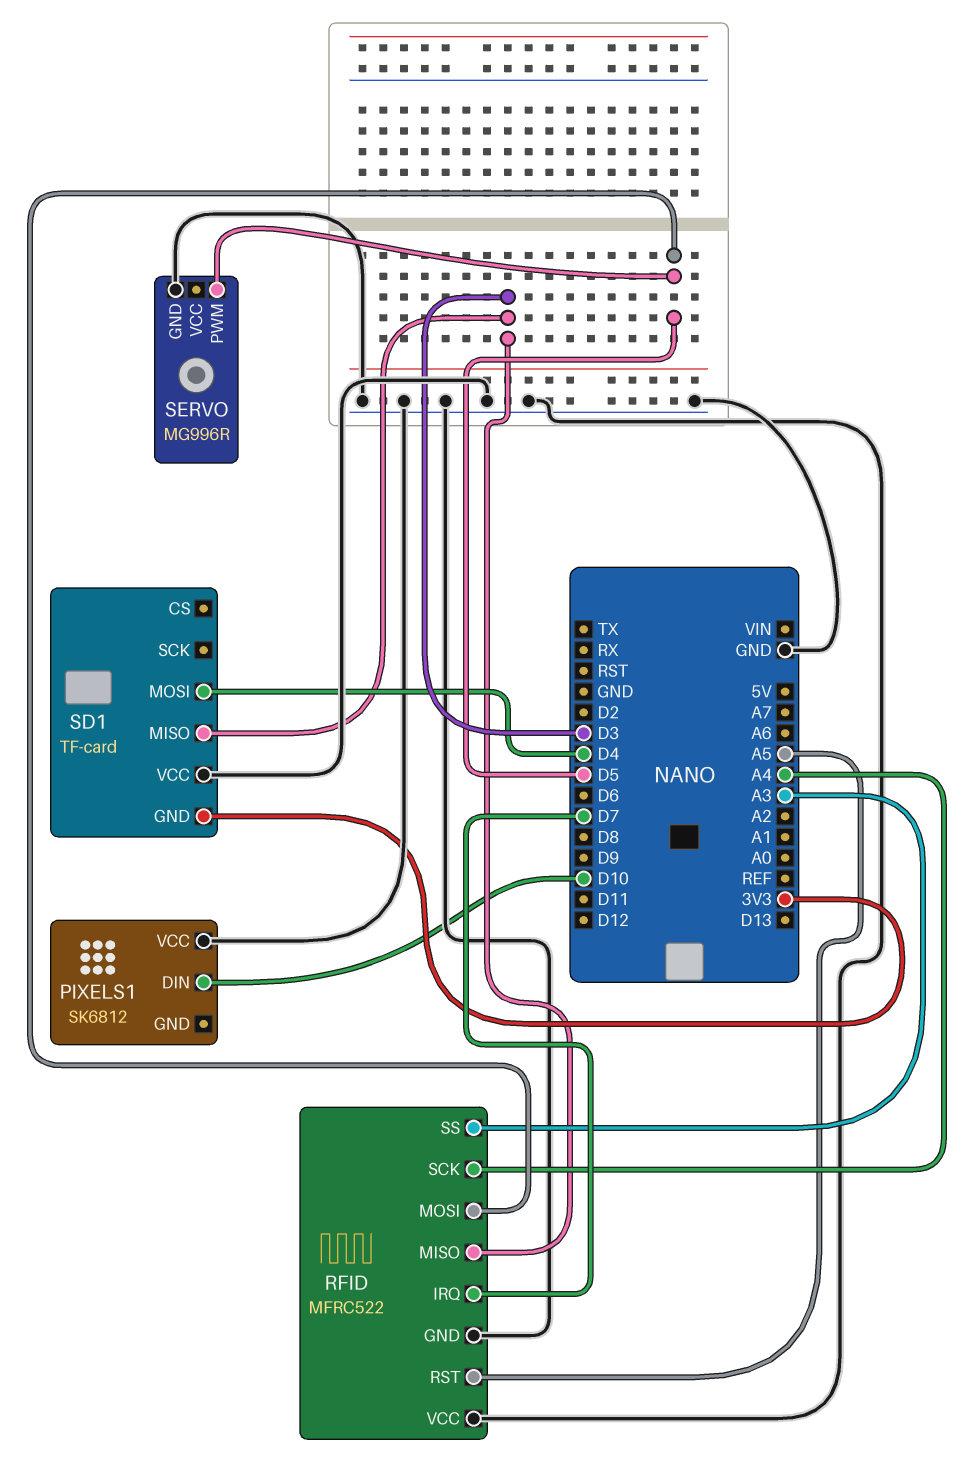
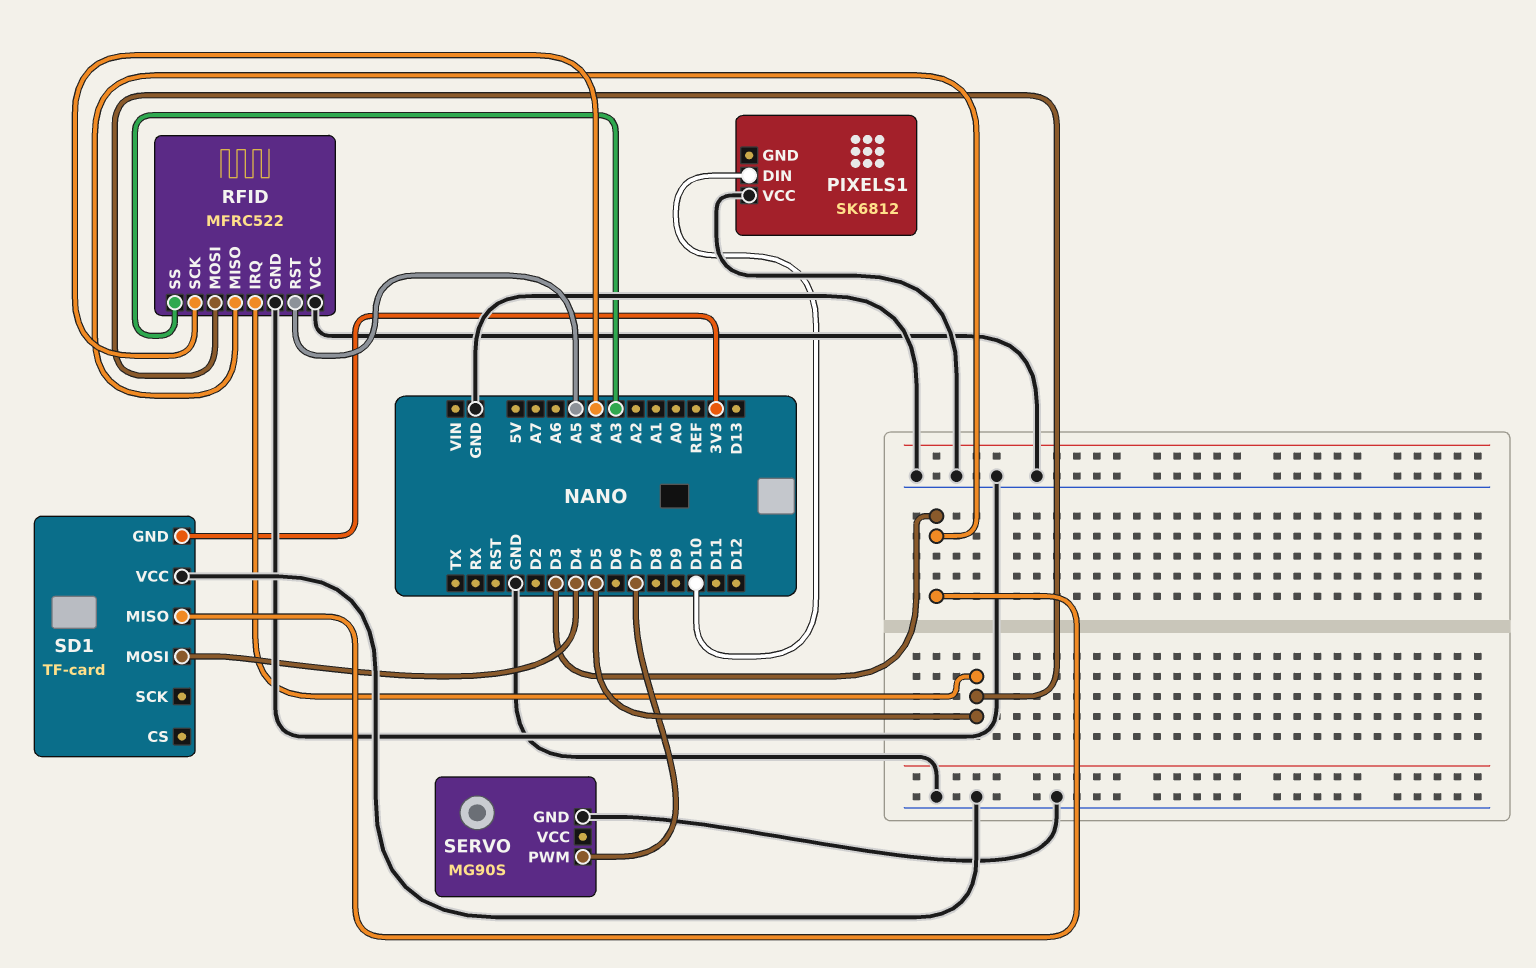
RFID pin IRQ: D7 -> D5
SERVO: MG996R -> MG90S
SERVO pin PWM: D5 -> D7

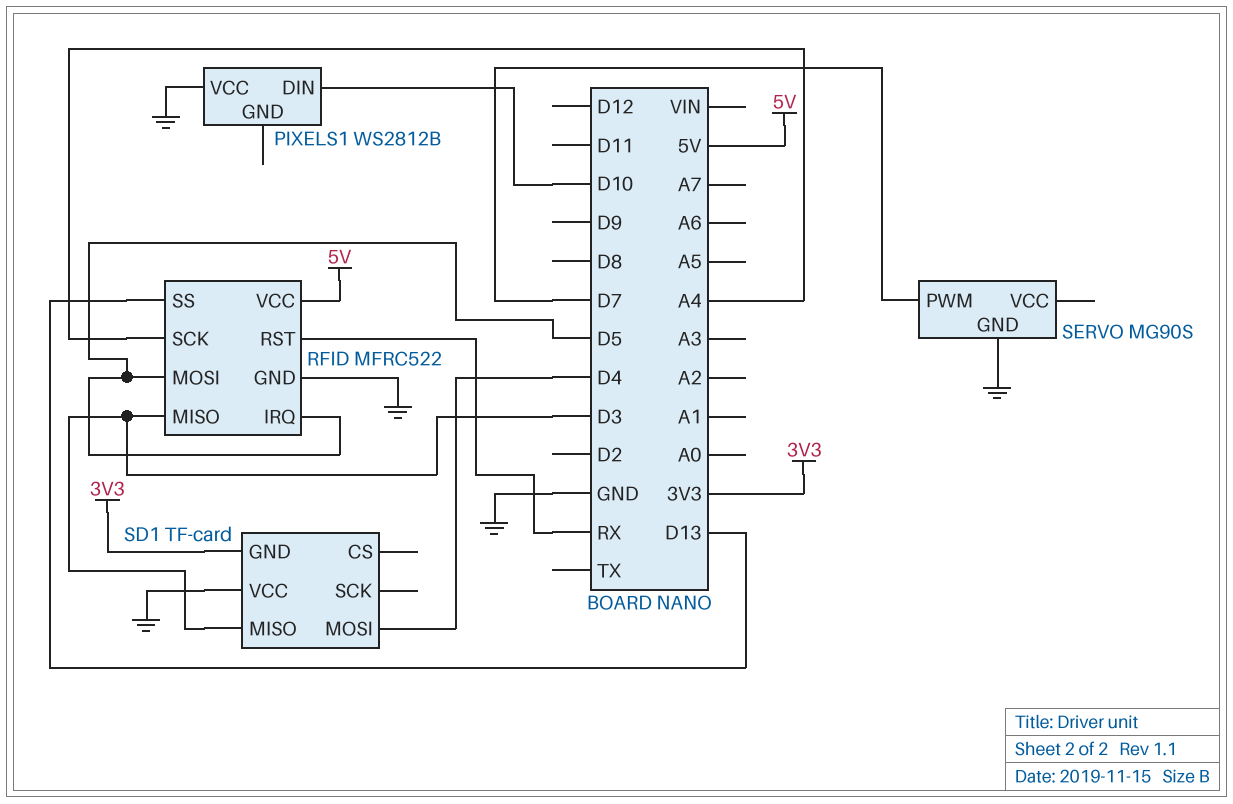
PIXELS1: SK6812 -> WS2812B
RFID pin RST: A5 -> RX
RFID pin SS: A3 -> D13
RFID pin VCC: GND -> 5V

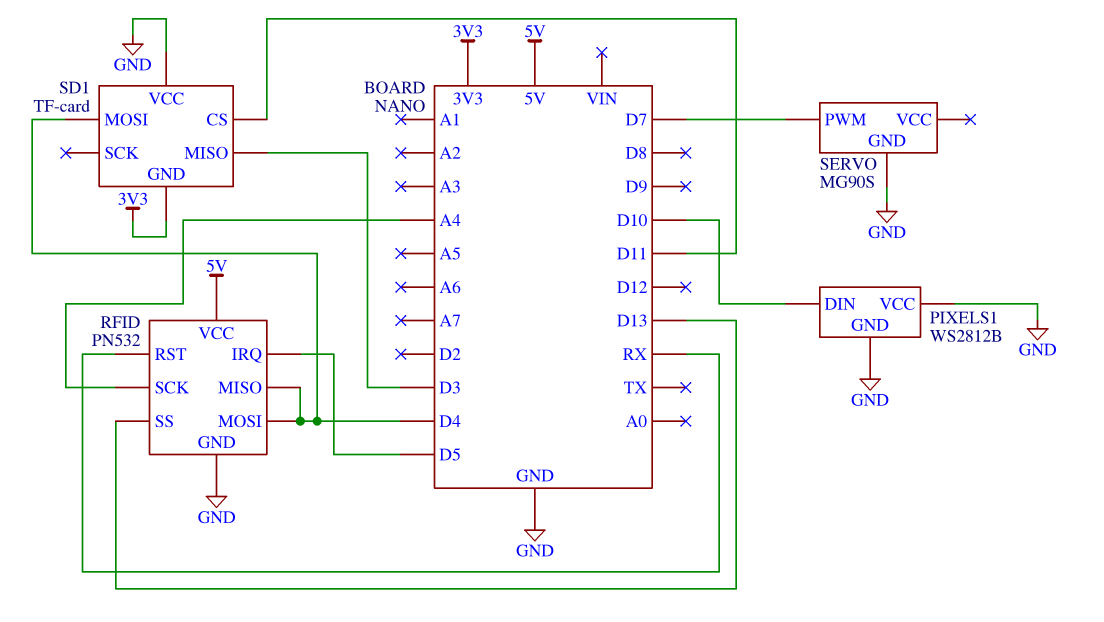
PIXELS1 pin GND: none -> GND
RFID: MFRC522 -> PN532
RFID pin MISO: D3 -> D4
RFID pin MOSI: D5 -> D4
SD1 pin CS: none -> D11

